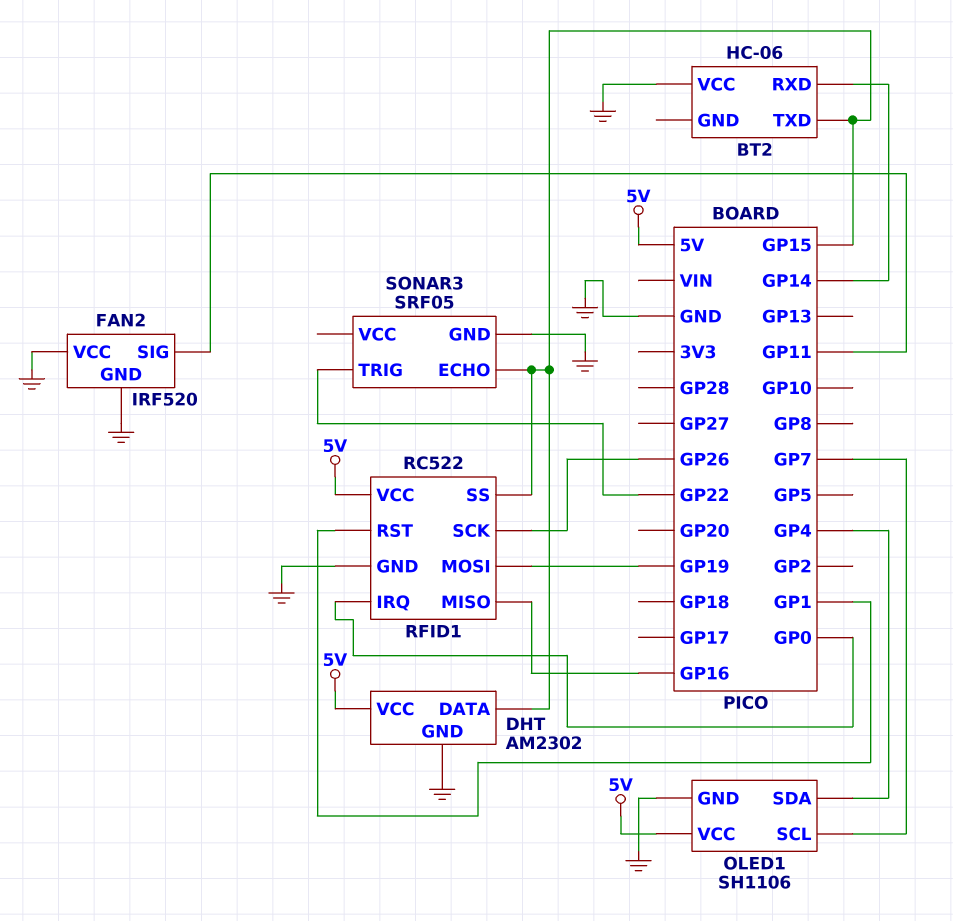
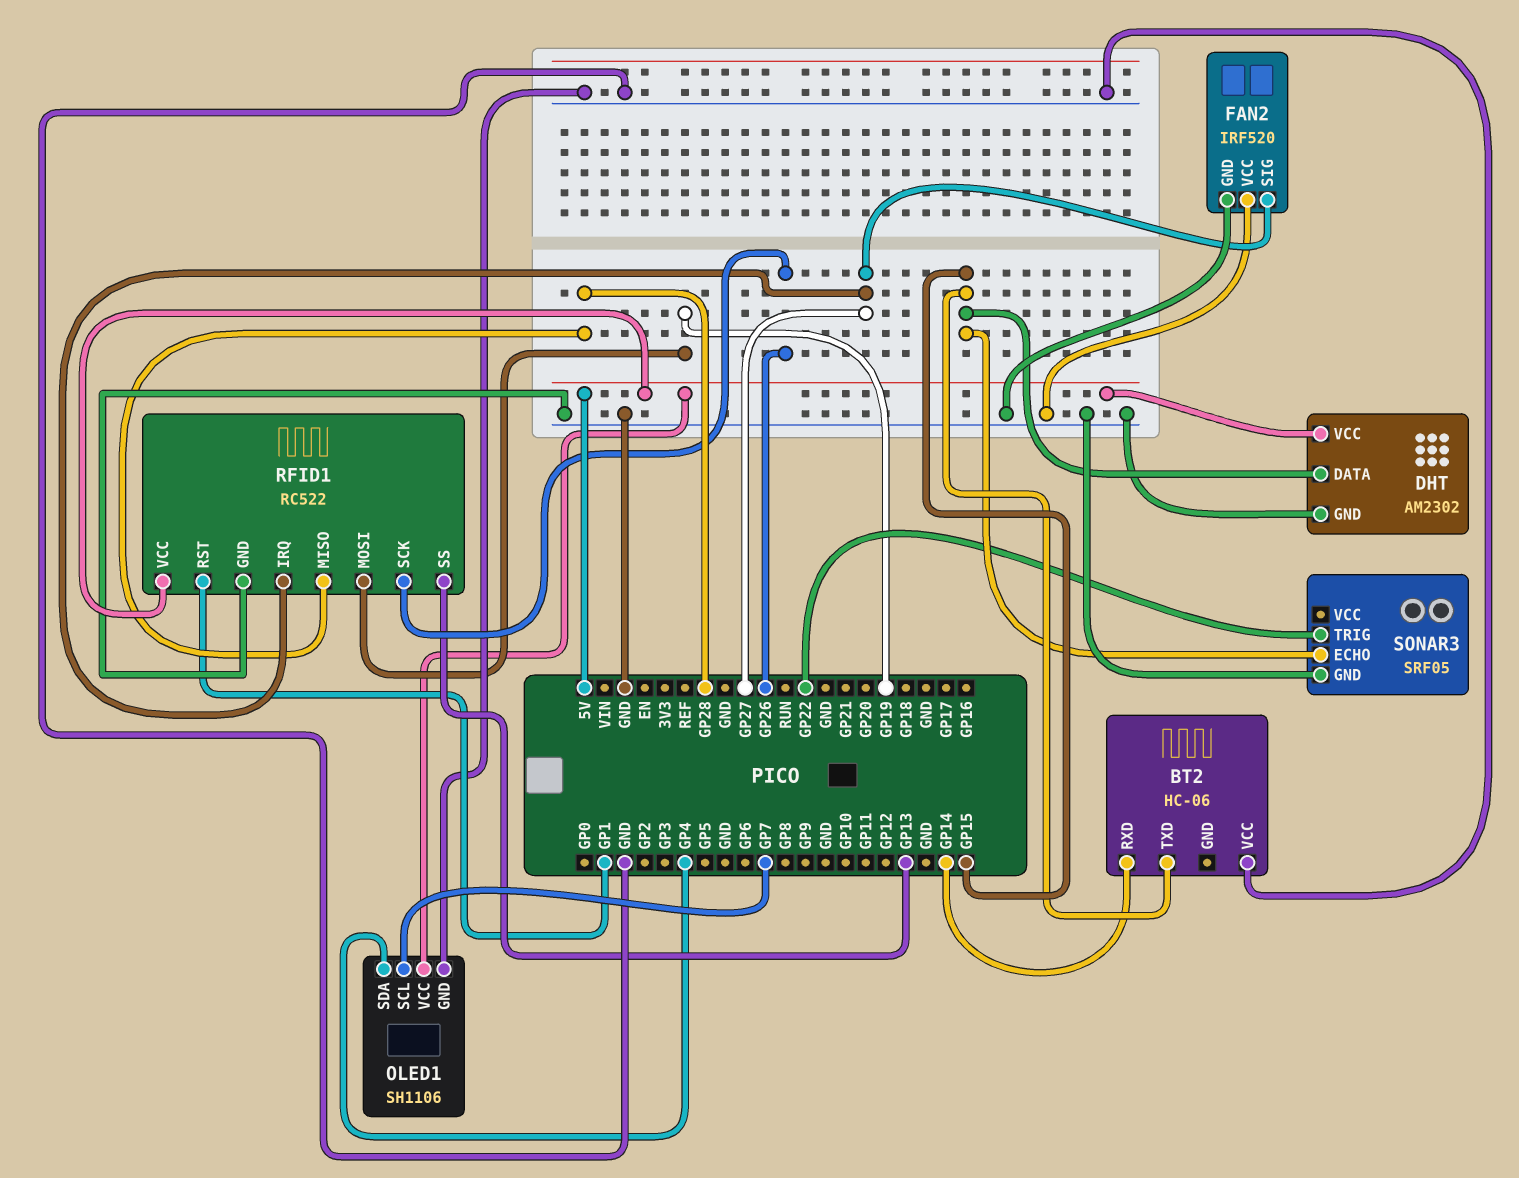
FAN2 pin SIG: GP11 -> GP27
RFID1 pin IRQ: GP0 -> GP27
RFID1 pin MISO: GP16 -> GP28
RFID1 pin SS: GP15 -> GP13

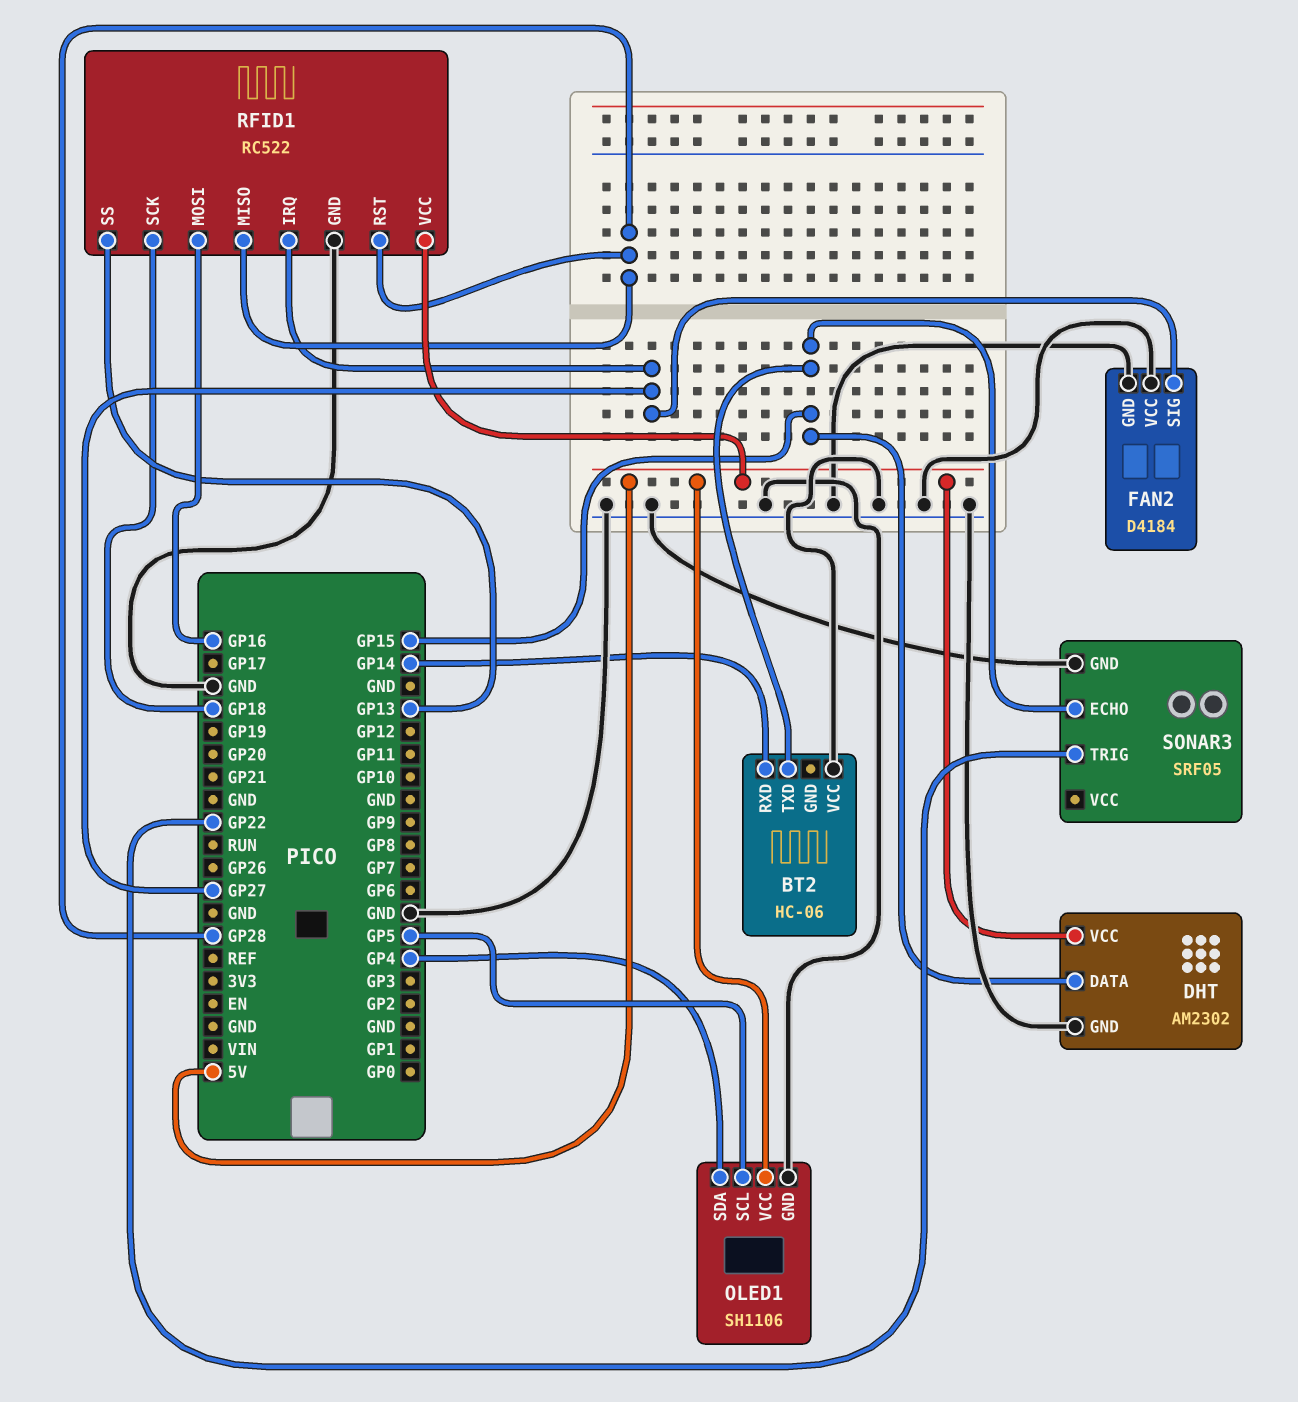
FAN2: IRF520 -> D4184
OLED1 pin SCL: GP7 -> GP5
RFID1 pin MOSI: GP19 -> GP16
RFID1 pin RST: GP1 -> GP28
RFID1 pin SCK: GP26 -> GP18

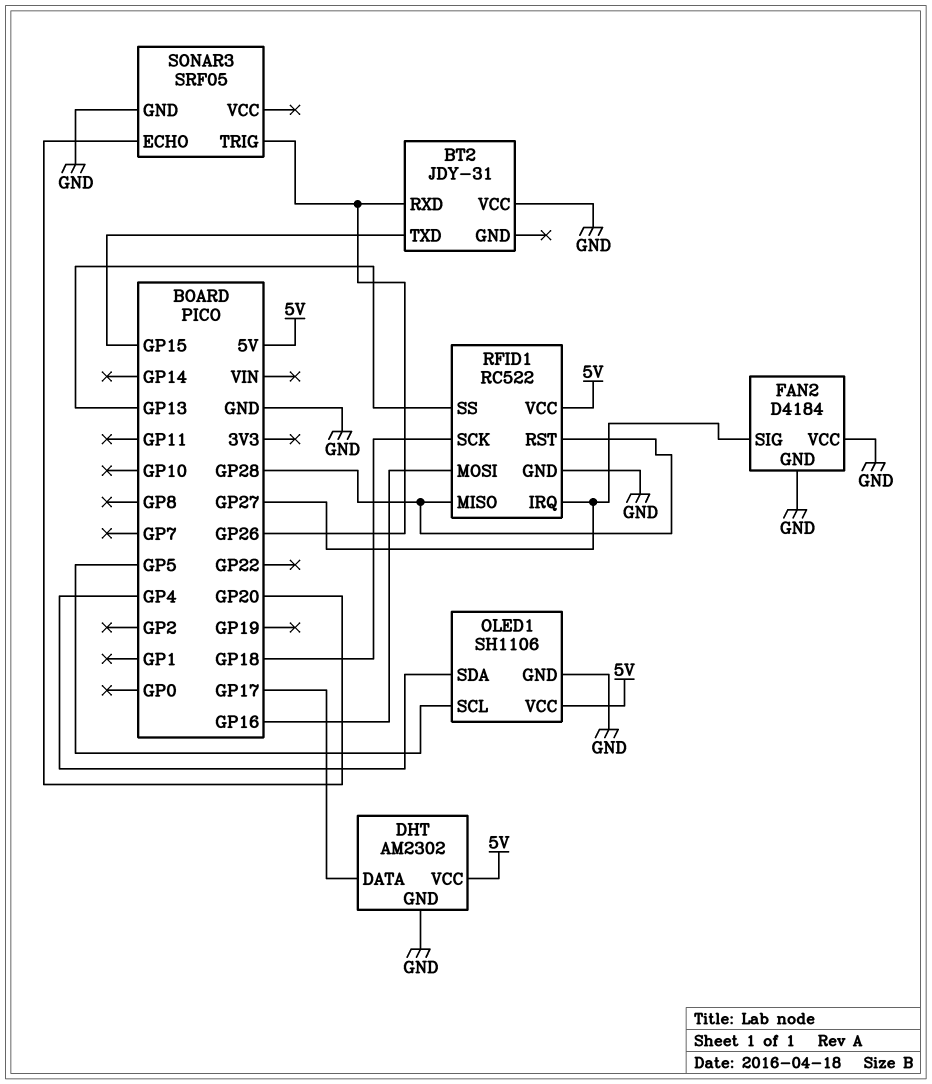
BT2: HC-06 -> JDY-31
BT2 pin RXD: GP14 -> GP26
DHT pin DATA: GP15 -> GP17
SONAR3 pin ECHO: GP15 -> GP20
SONAR3 pin TRIG: GP22 -> GP26

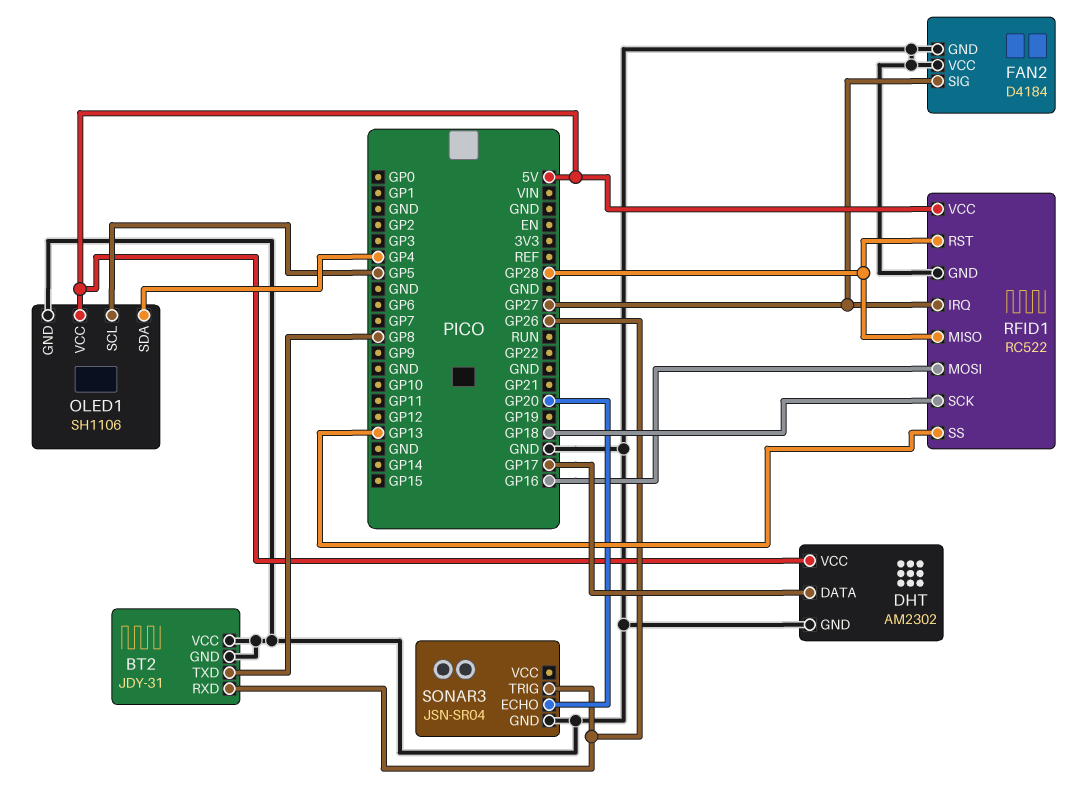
BT2 pin GND: none -> GND
BT2 pin TXD: GP15 -> GP8
SONAR3: SRF05 -> JSN-SR04

